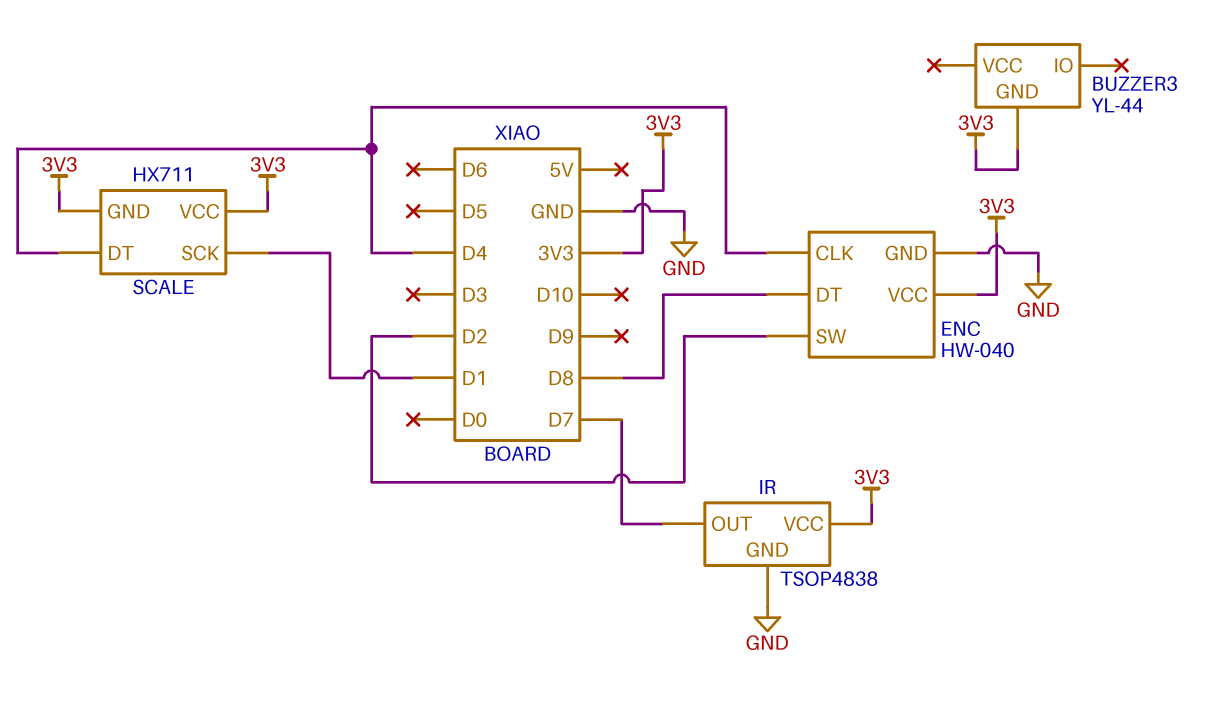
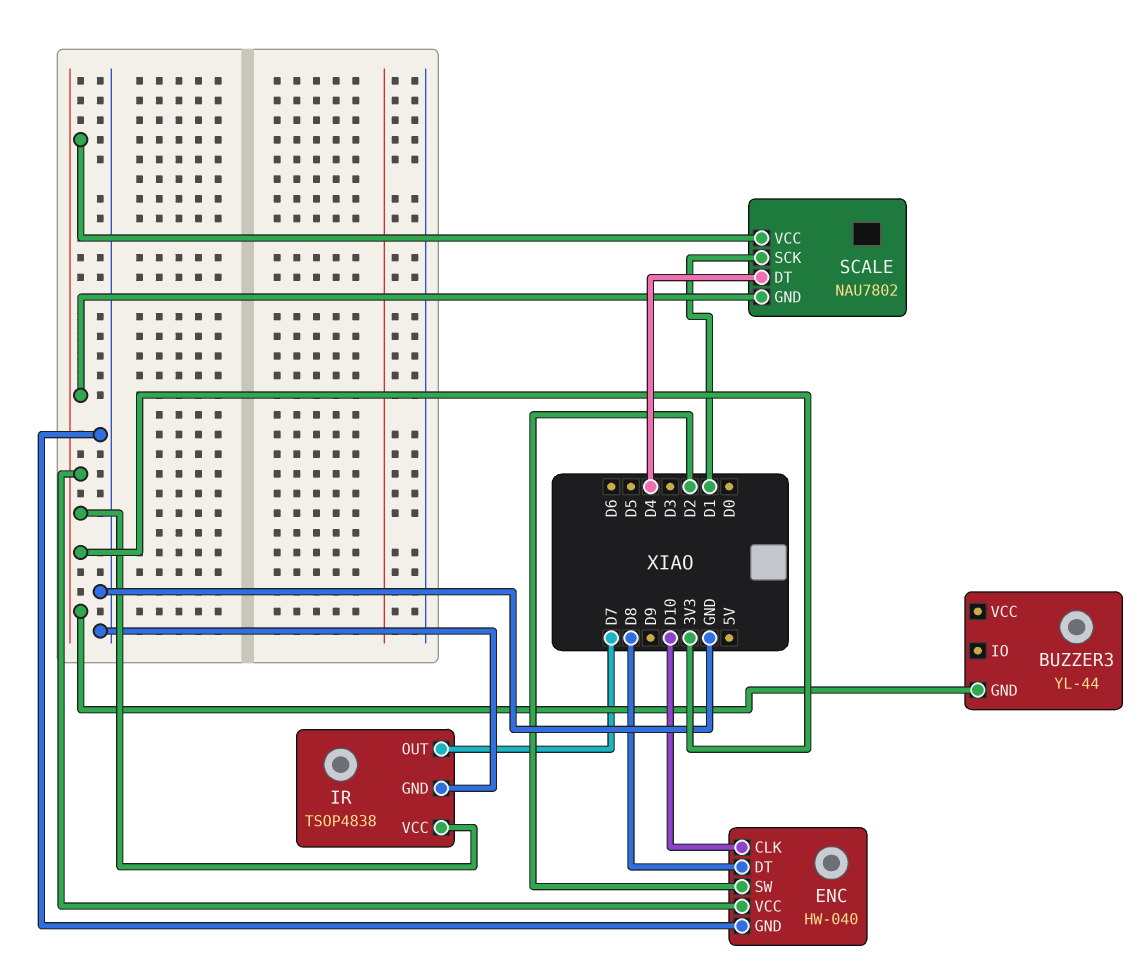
ENC pin CLK: D4 -> D10
SCALE: HX711 -> NAU7802

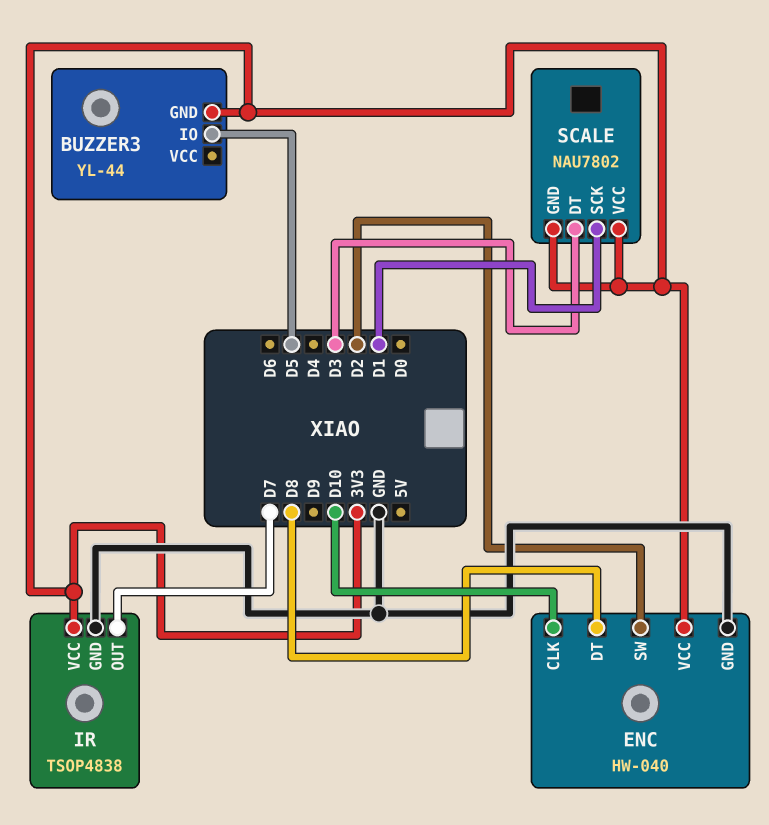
BUZZER3 pin IO: none -> D5
SCALE pin DT: D4 -> D3

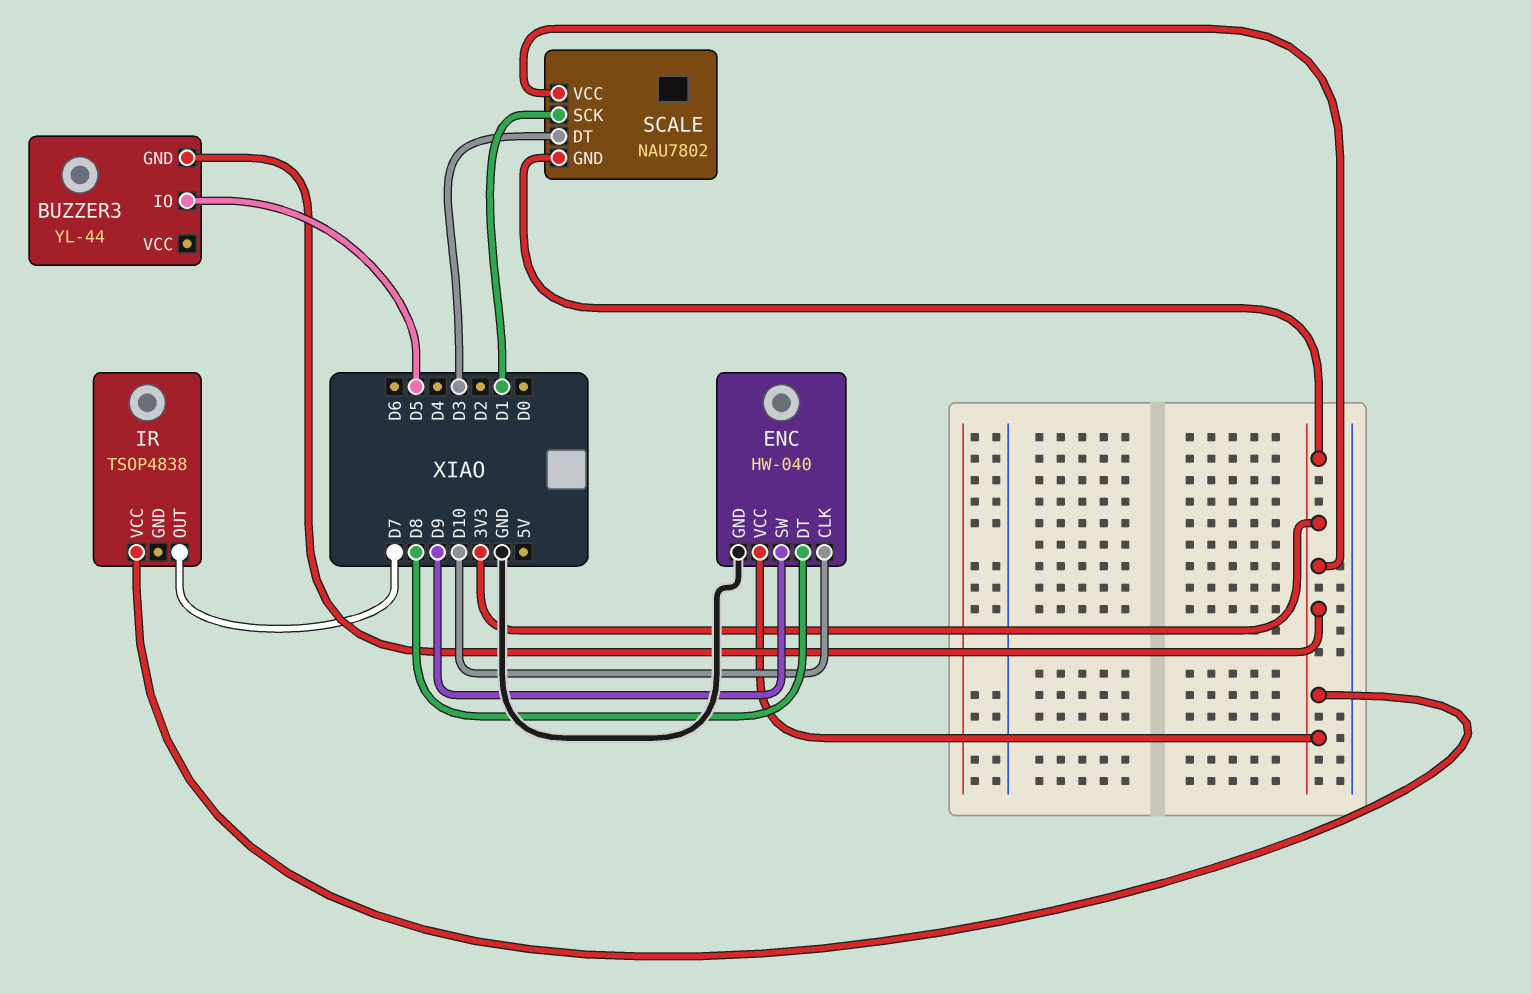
ENC pin SW: D2 -> D9
IR pin GND: GND -> none

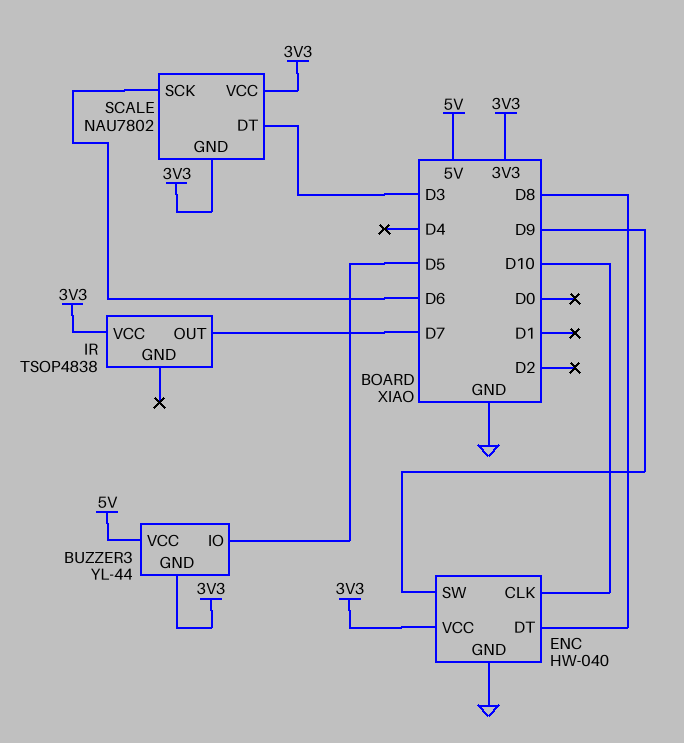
BUZZER3 pin VCC: none -> 5V
SCALE pin SCK: D1 -> D6

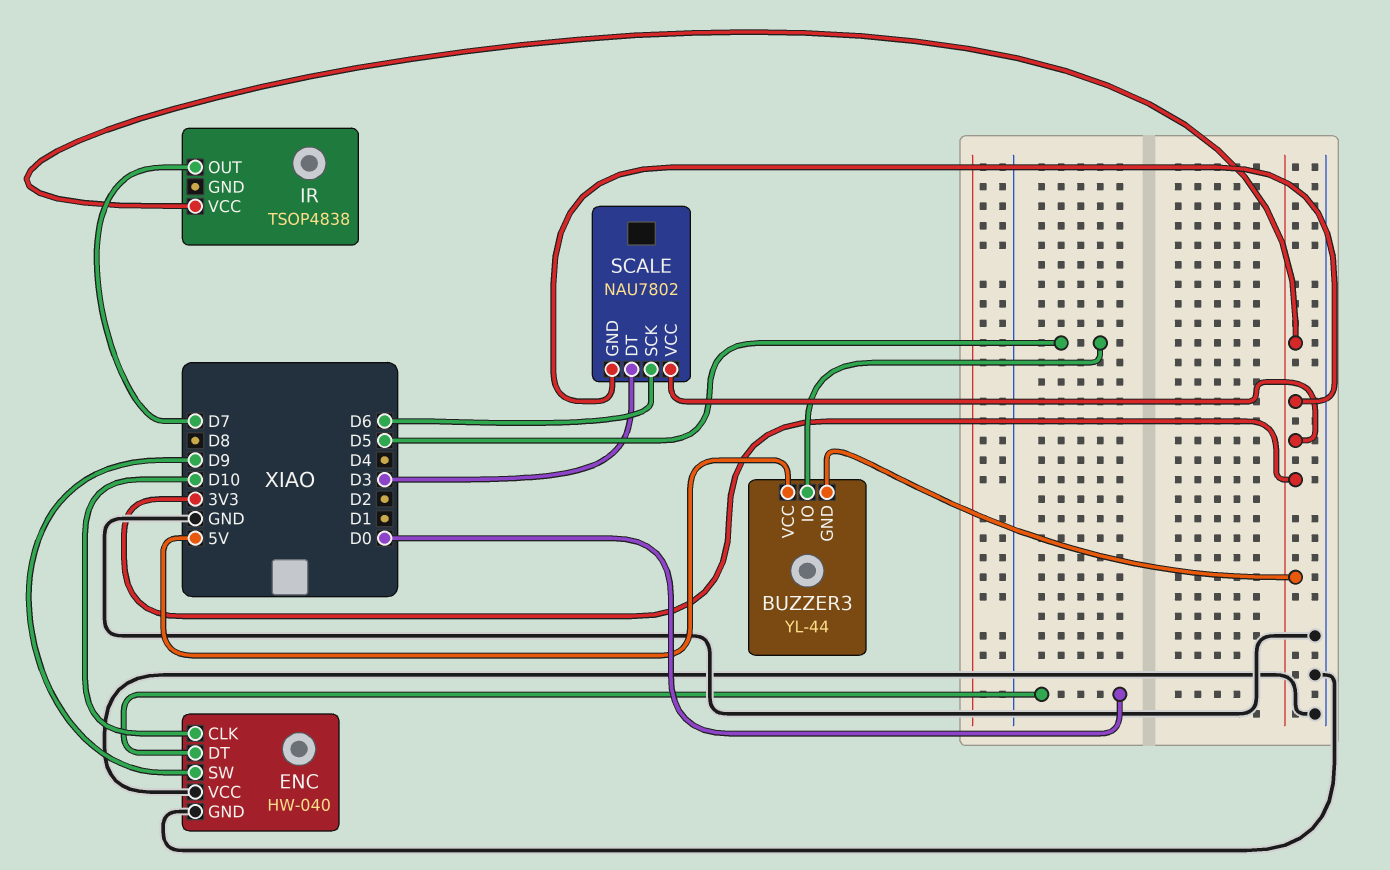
ENC pin DT: D8 -> D0
ENC pin VCC: 3V3 -> GND

